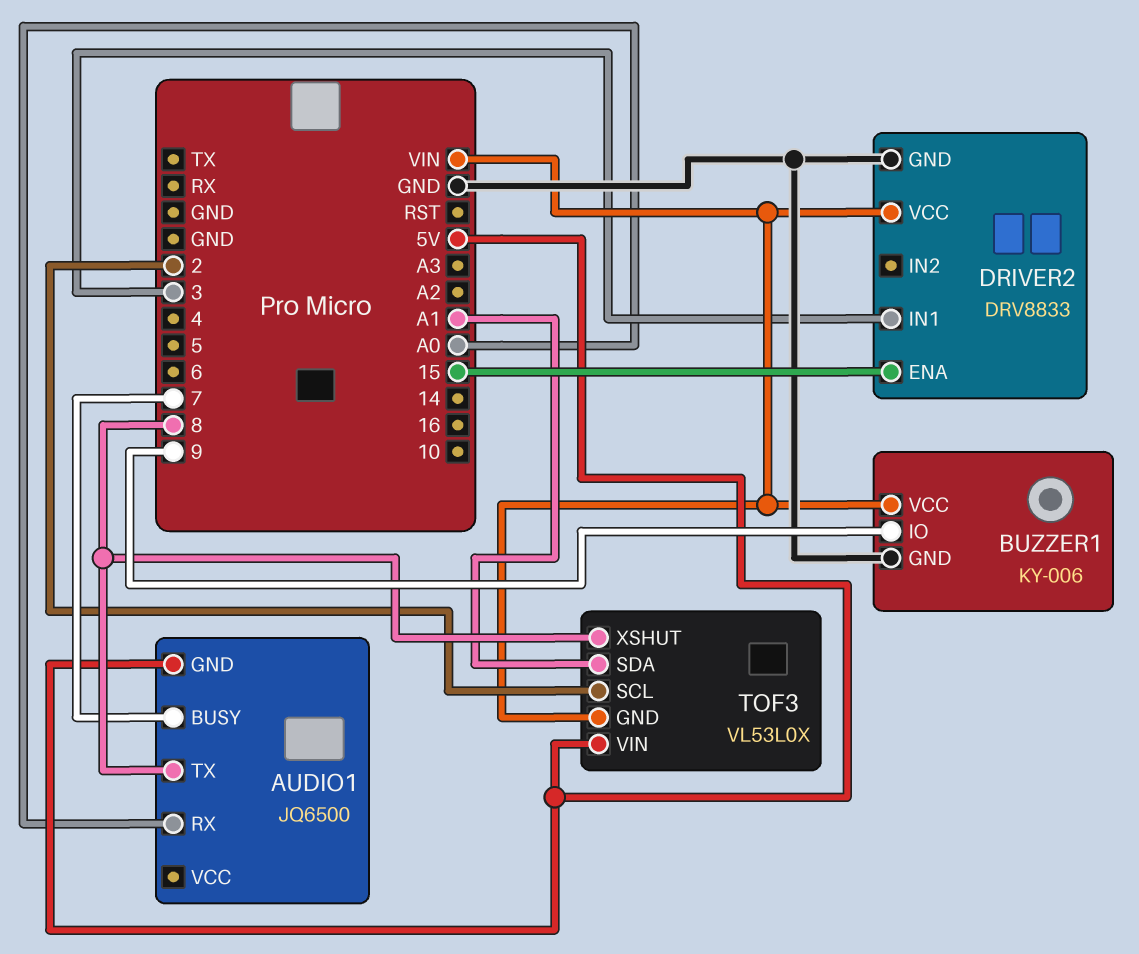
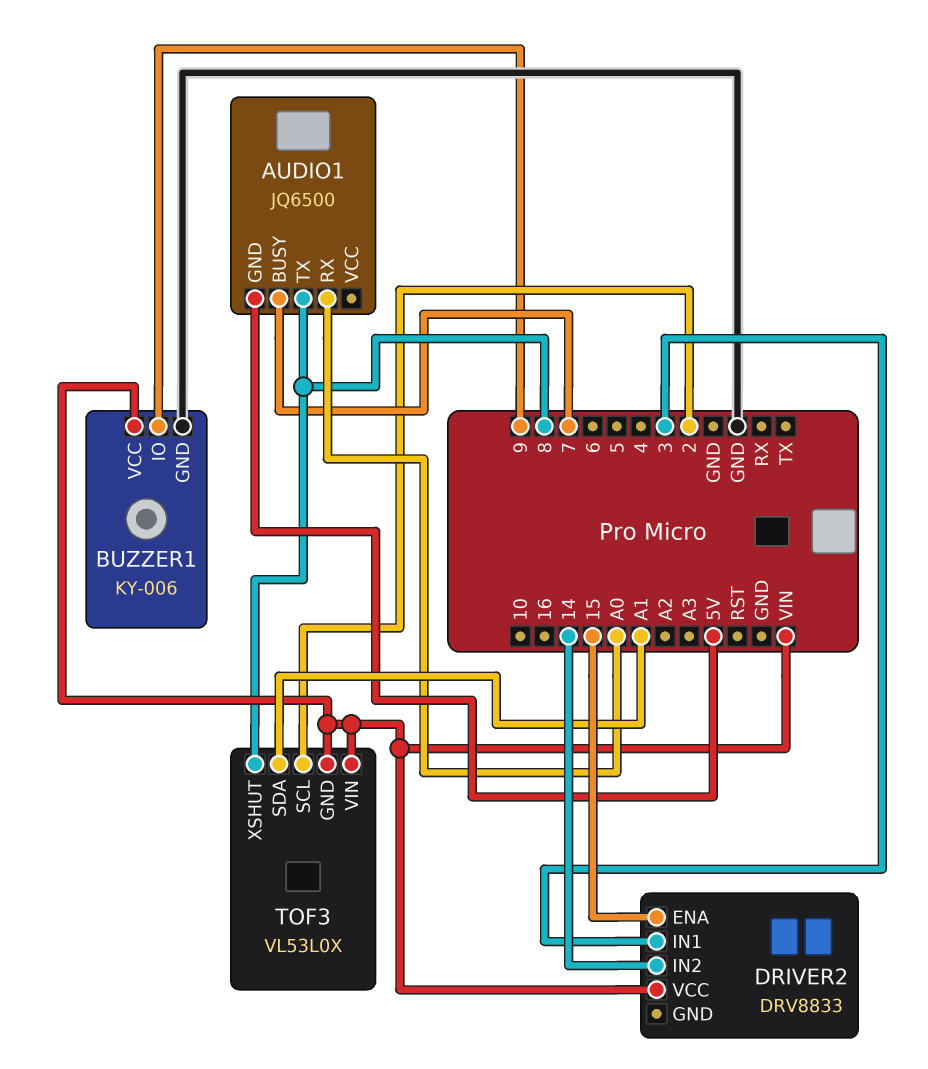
DRIVER2 pin GND: GND -> none
DRIVER2 pin IN2: none -> 14
TOF3 pin VIN: 5V -> VIN

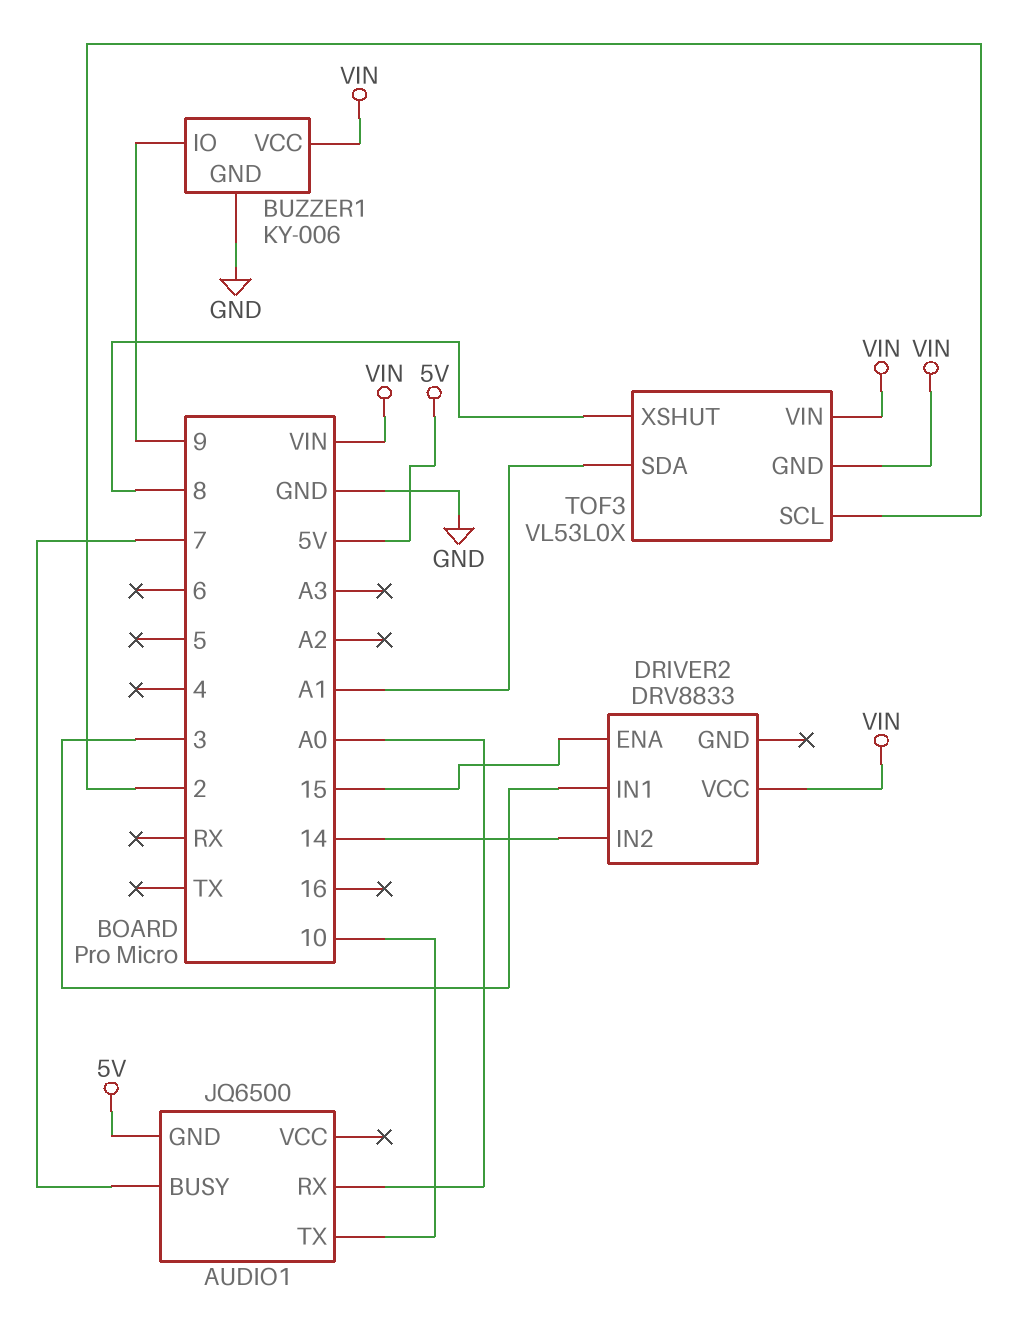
AUDIO1 pin TX: 8 -> 10

